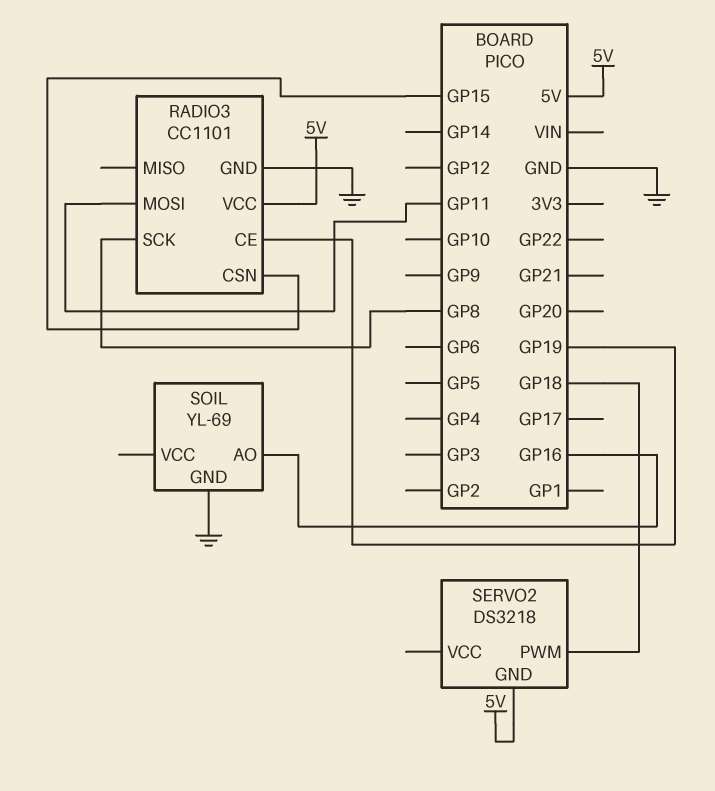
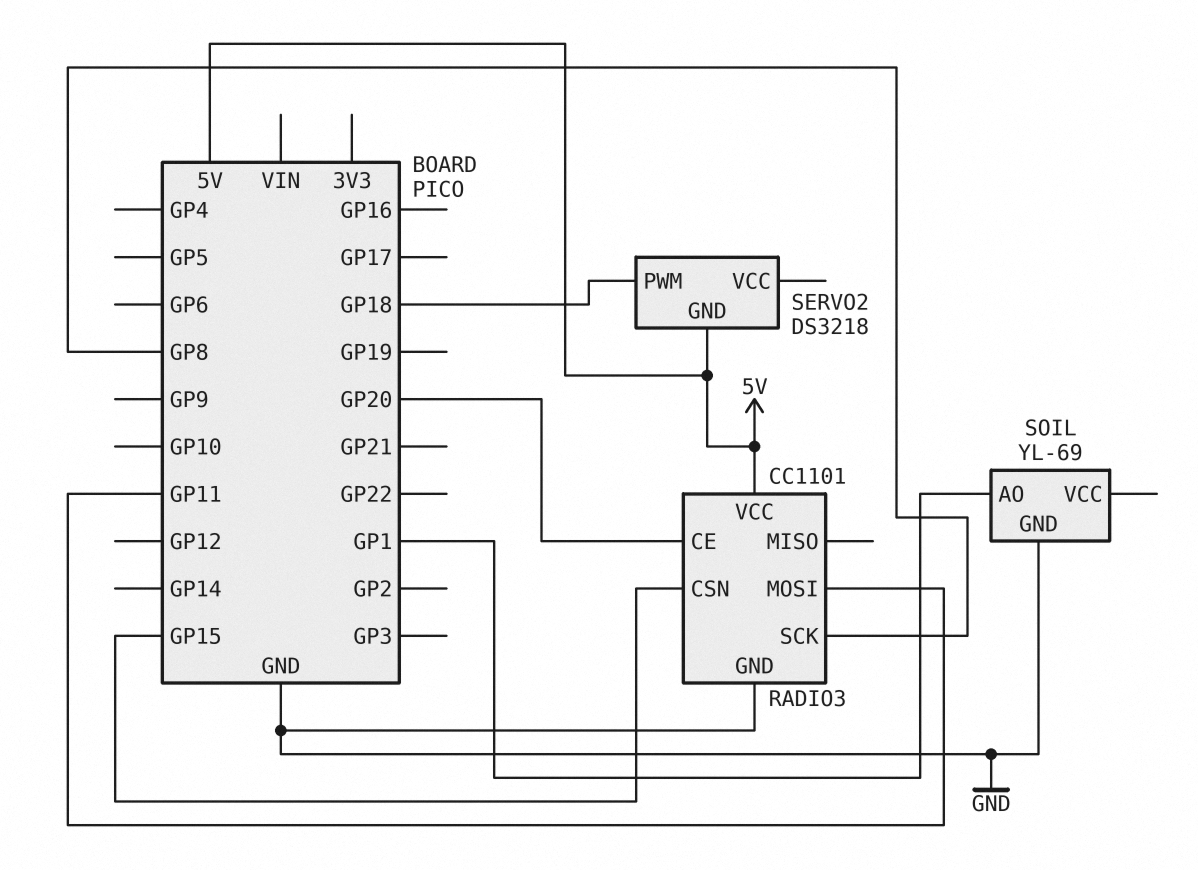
RADIO3 pin CE: GP19 -> GP20
SOIL pin AO: GP16 -> GP1

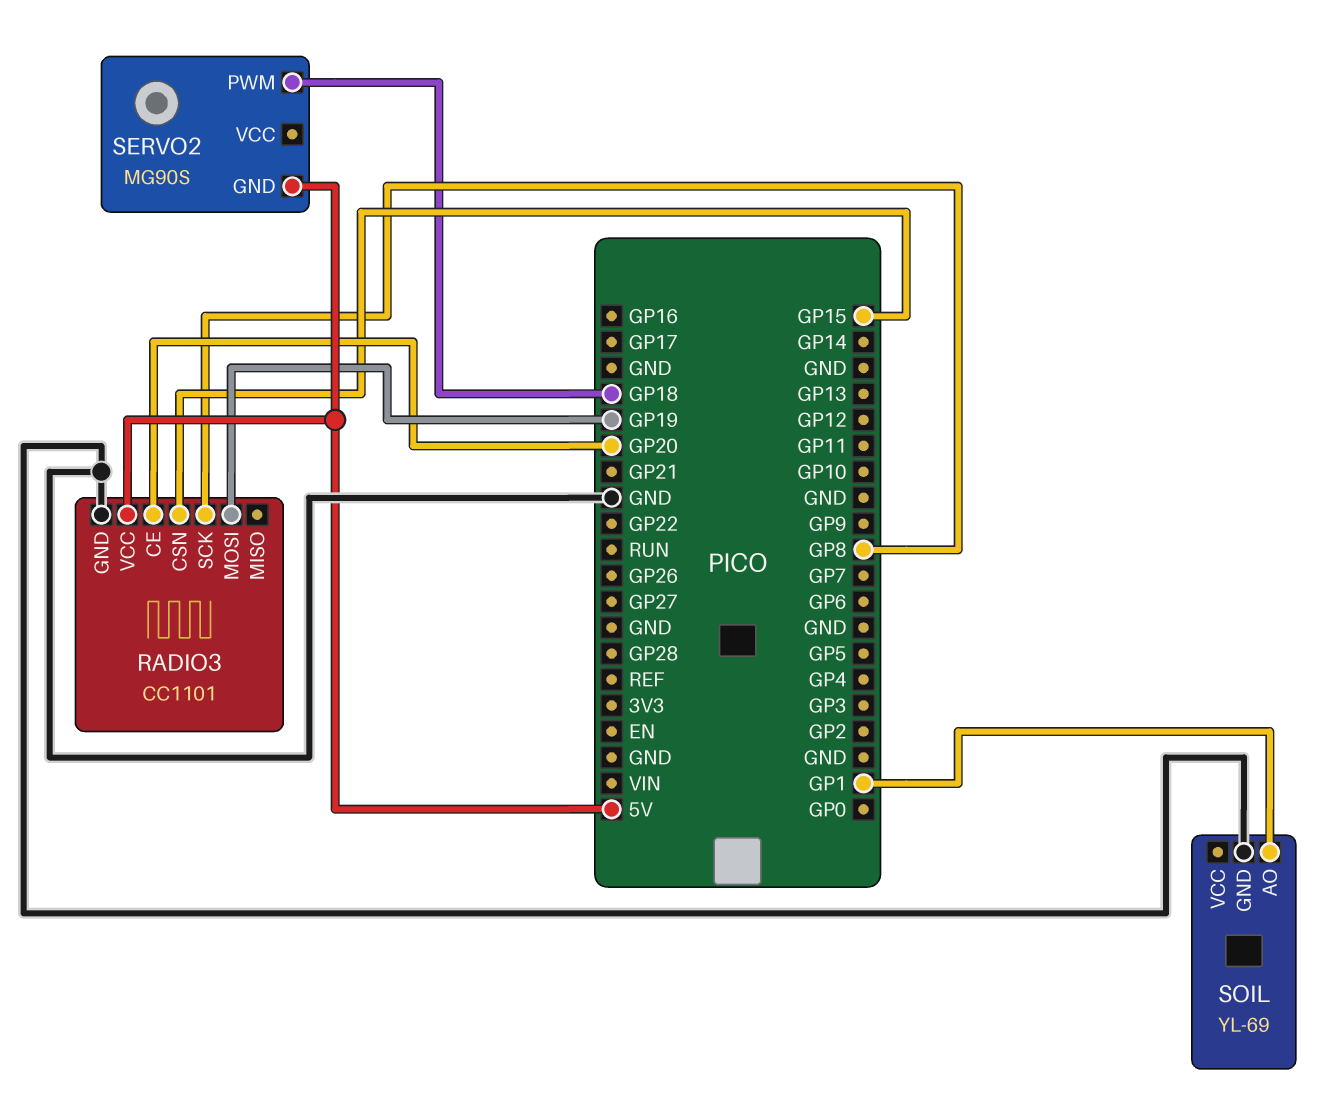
RADIO3 pin MOSI: GP11 -> GP19
SERVO2: DS3218 -> MG90S

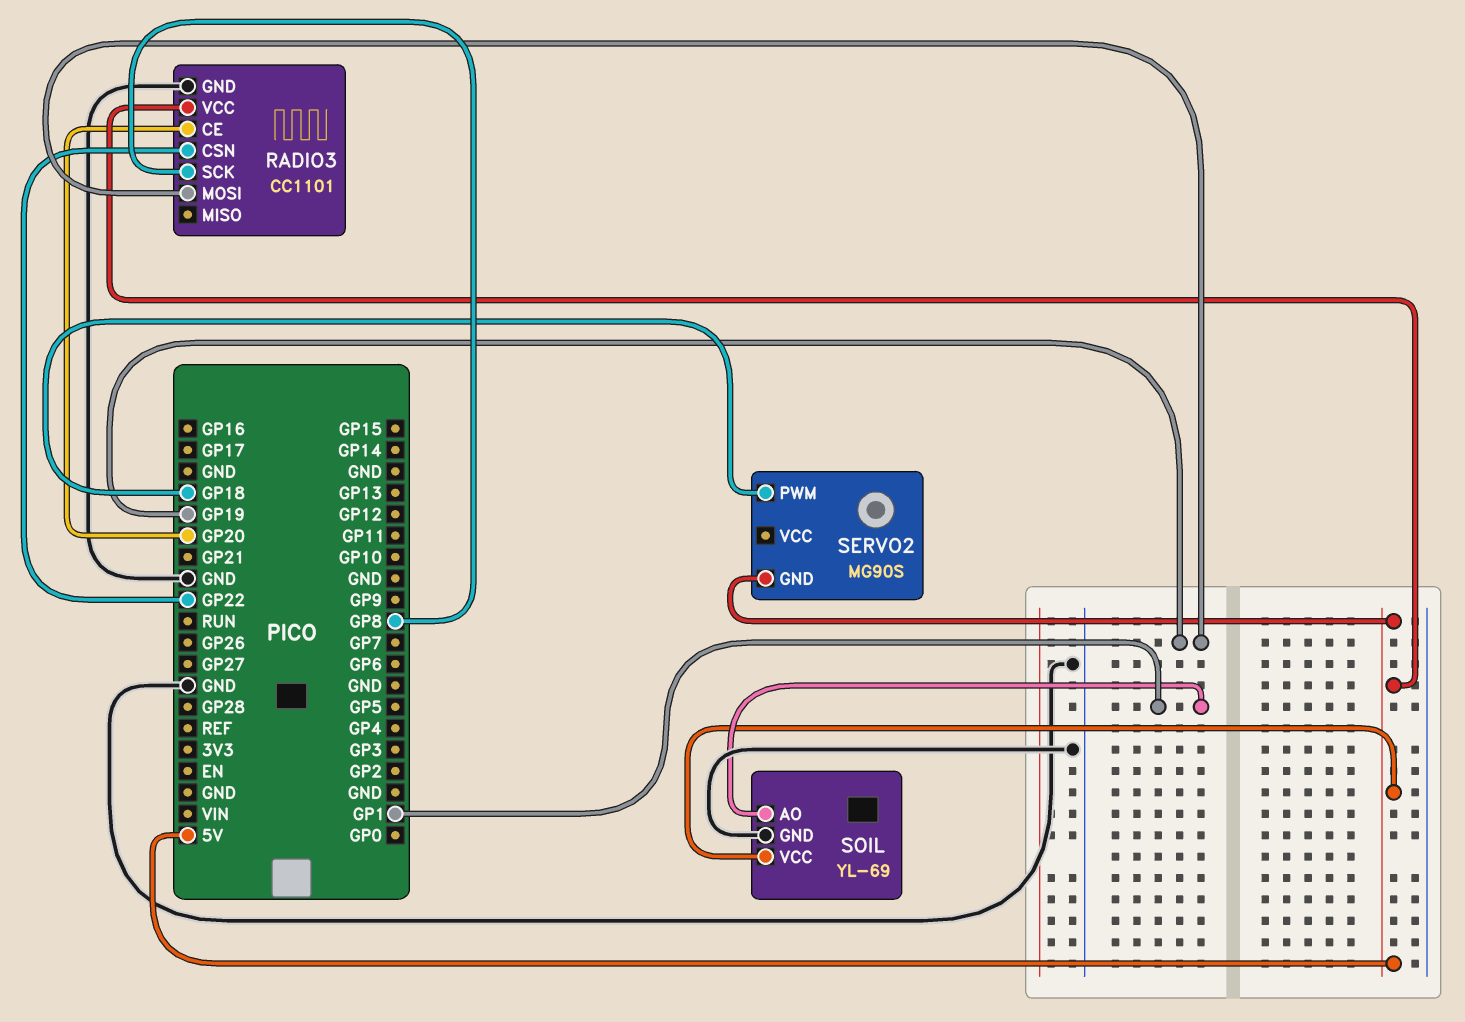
RADIO3 pin CSN: GP15 -> GP22
SOIL pin VCC: none -> 5V

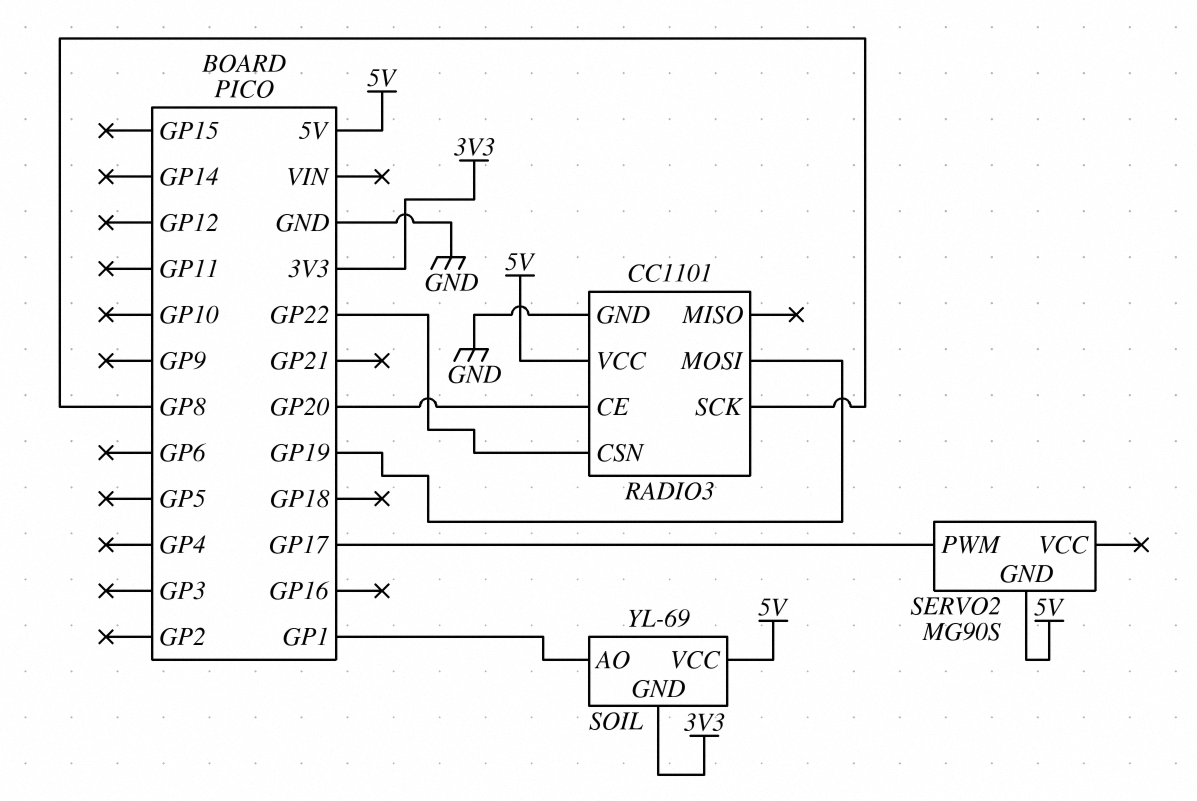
SERVO2 pin PWM: GP18 -> GP17
SOIL pin GND: GND -> 3V3

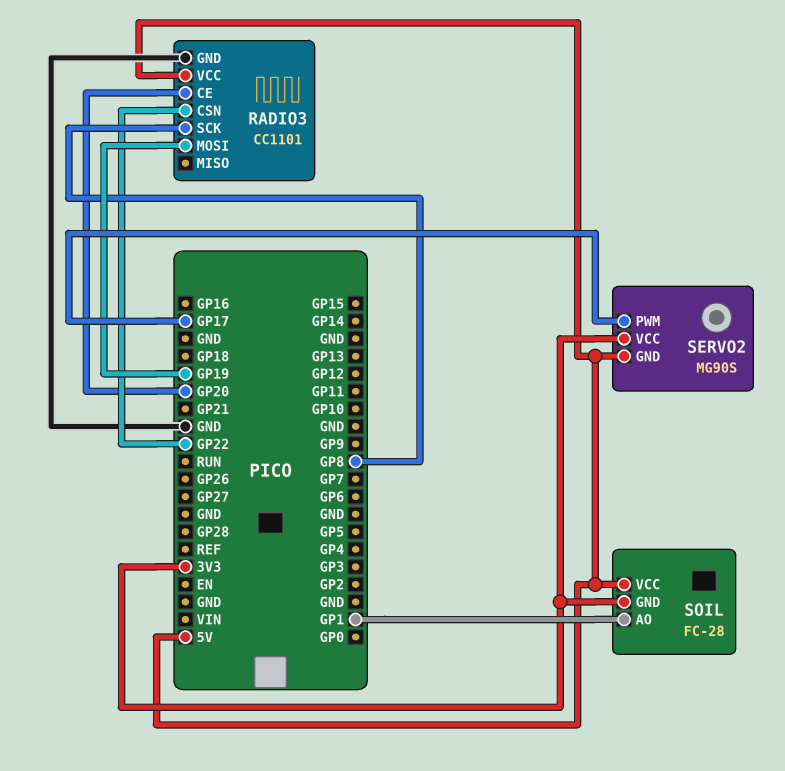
SERVO2 pin VCC: none -> 3V3
SOIL: YL-69 -> FC-28

